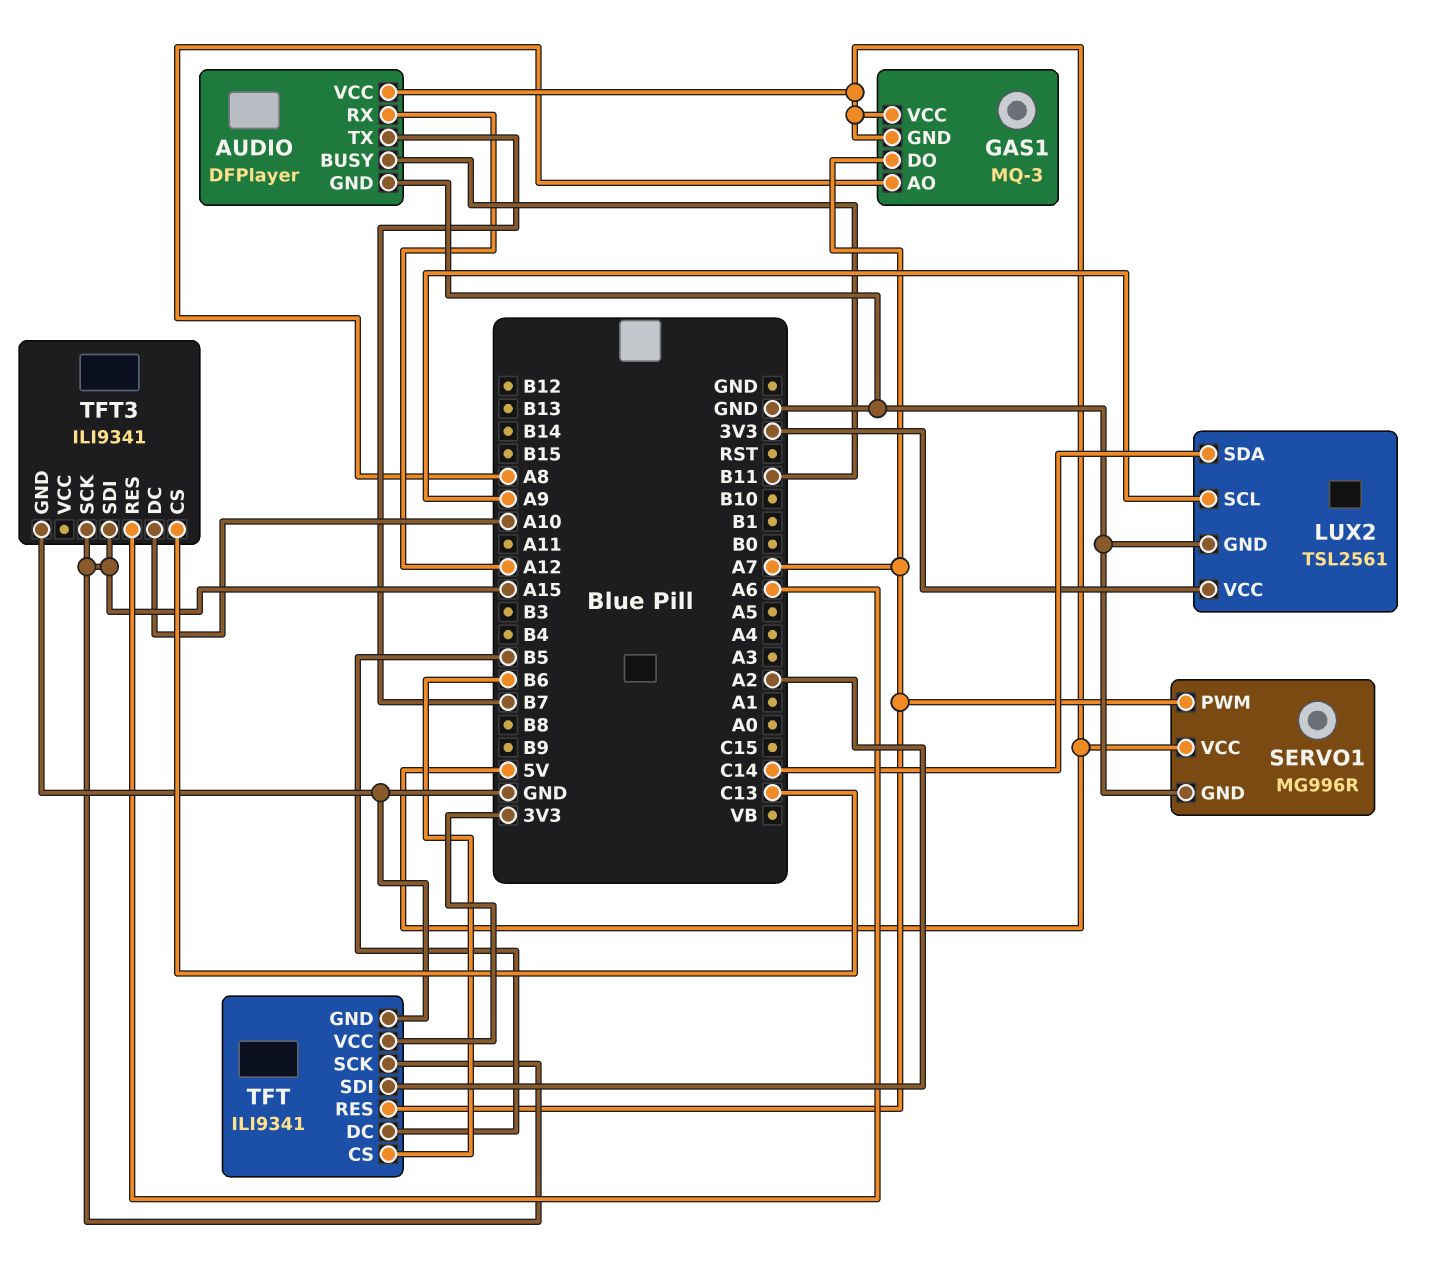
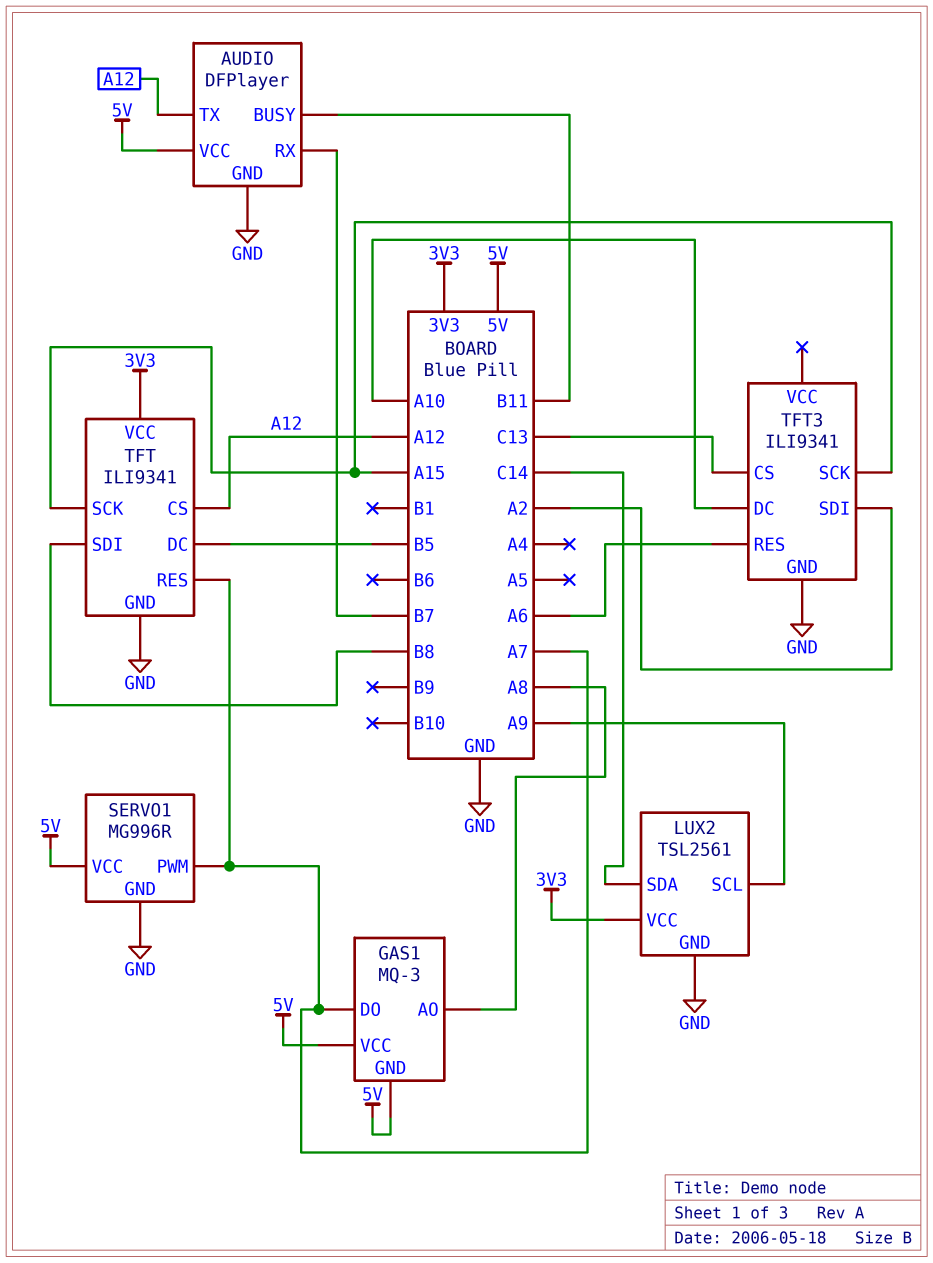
AUDIO pin RX: A12 -> B7
AUDIO pin TX: B7 -> A12
TFT pin CS: B6 -> A12
TFT pin SDI: A2 -> B8
TFT3 pin SDI: A15 -> A2

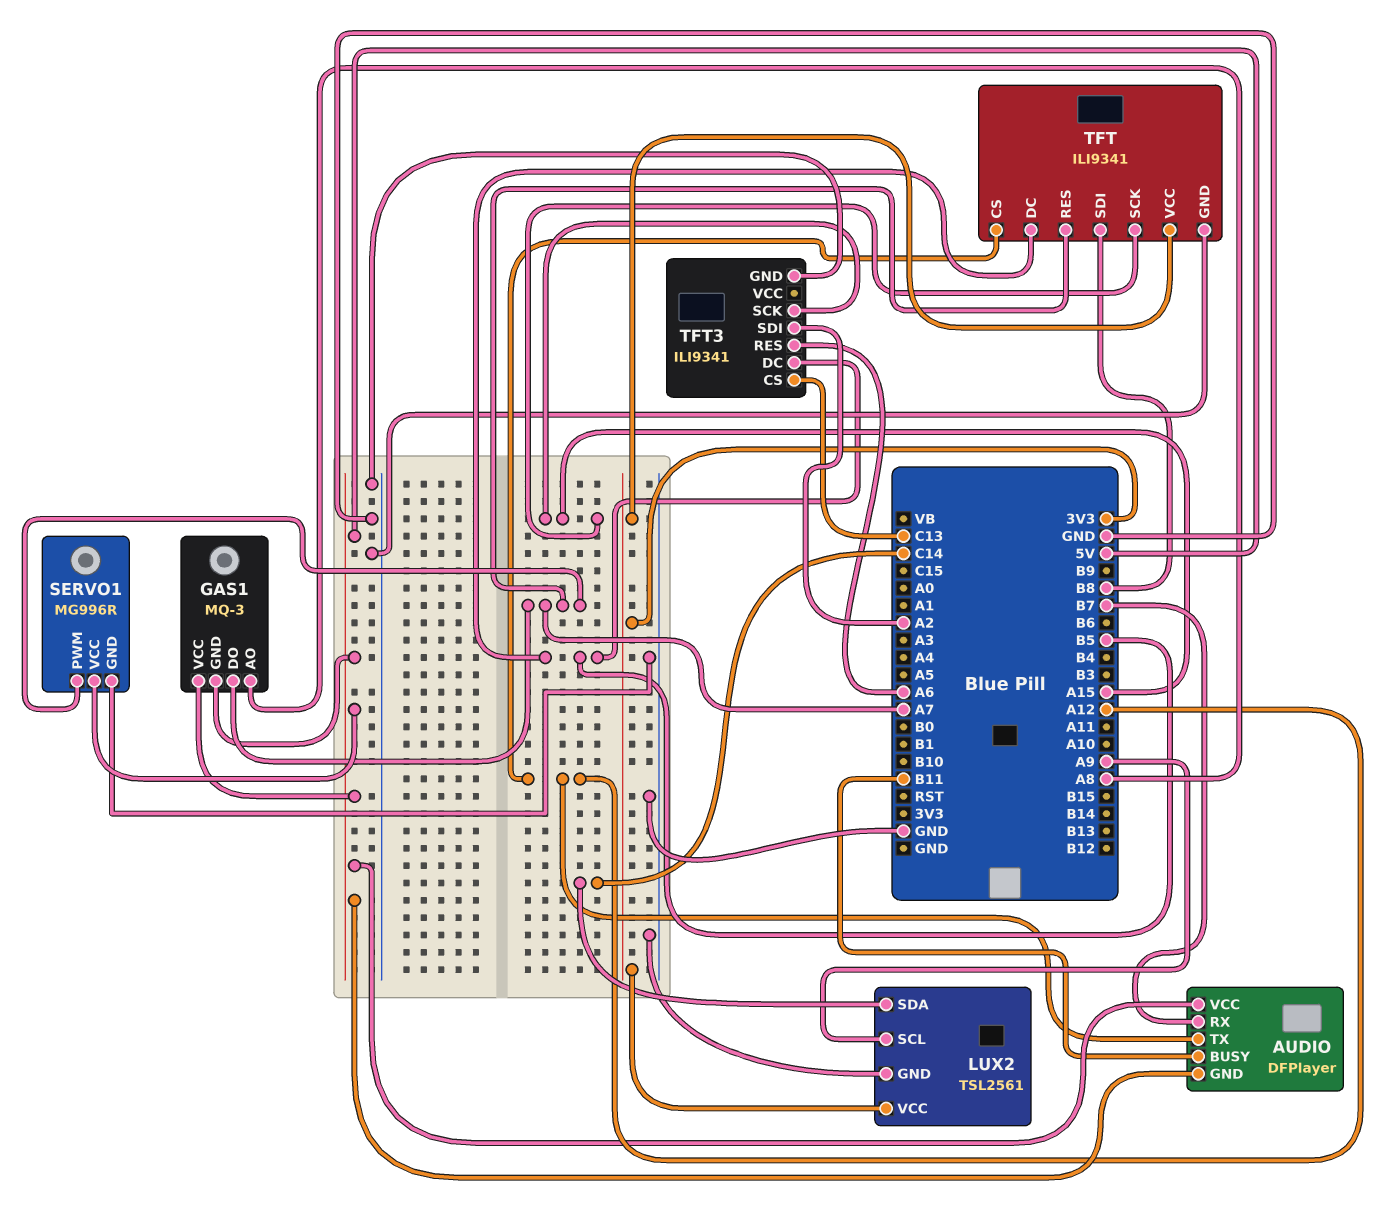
AUDIO pin GND: GND -> 5V
TFT3 pin DC: A10 -> B5

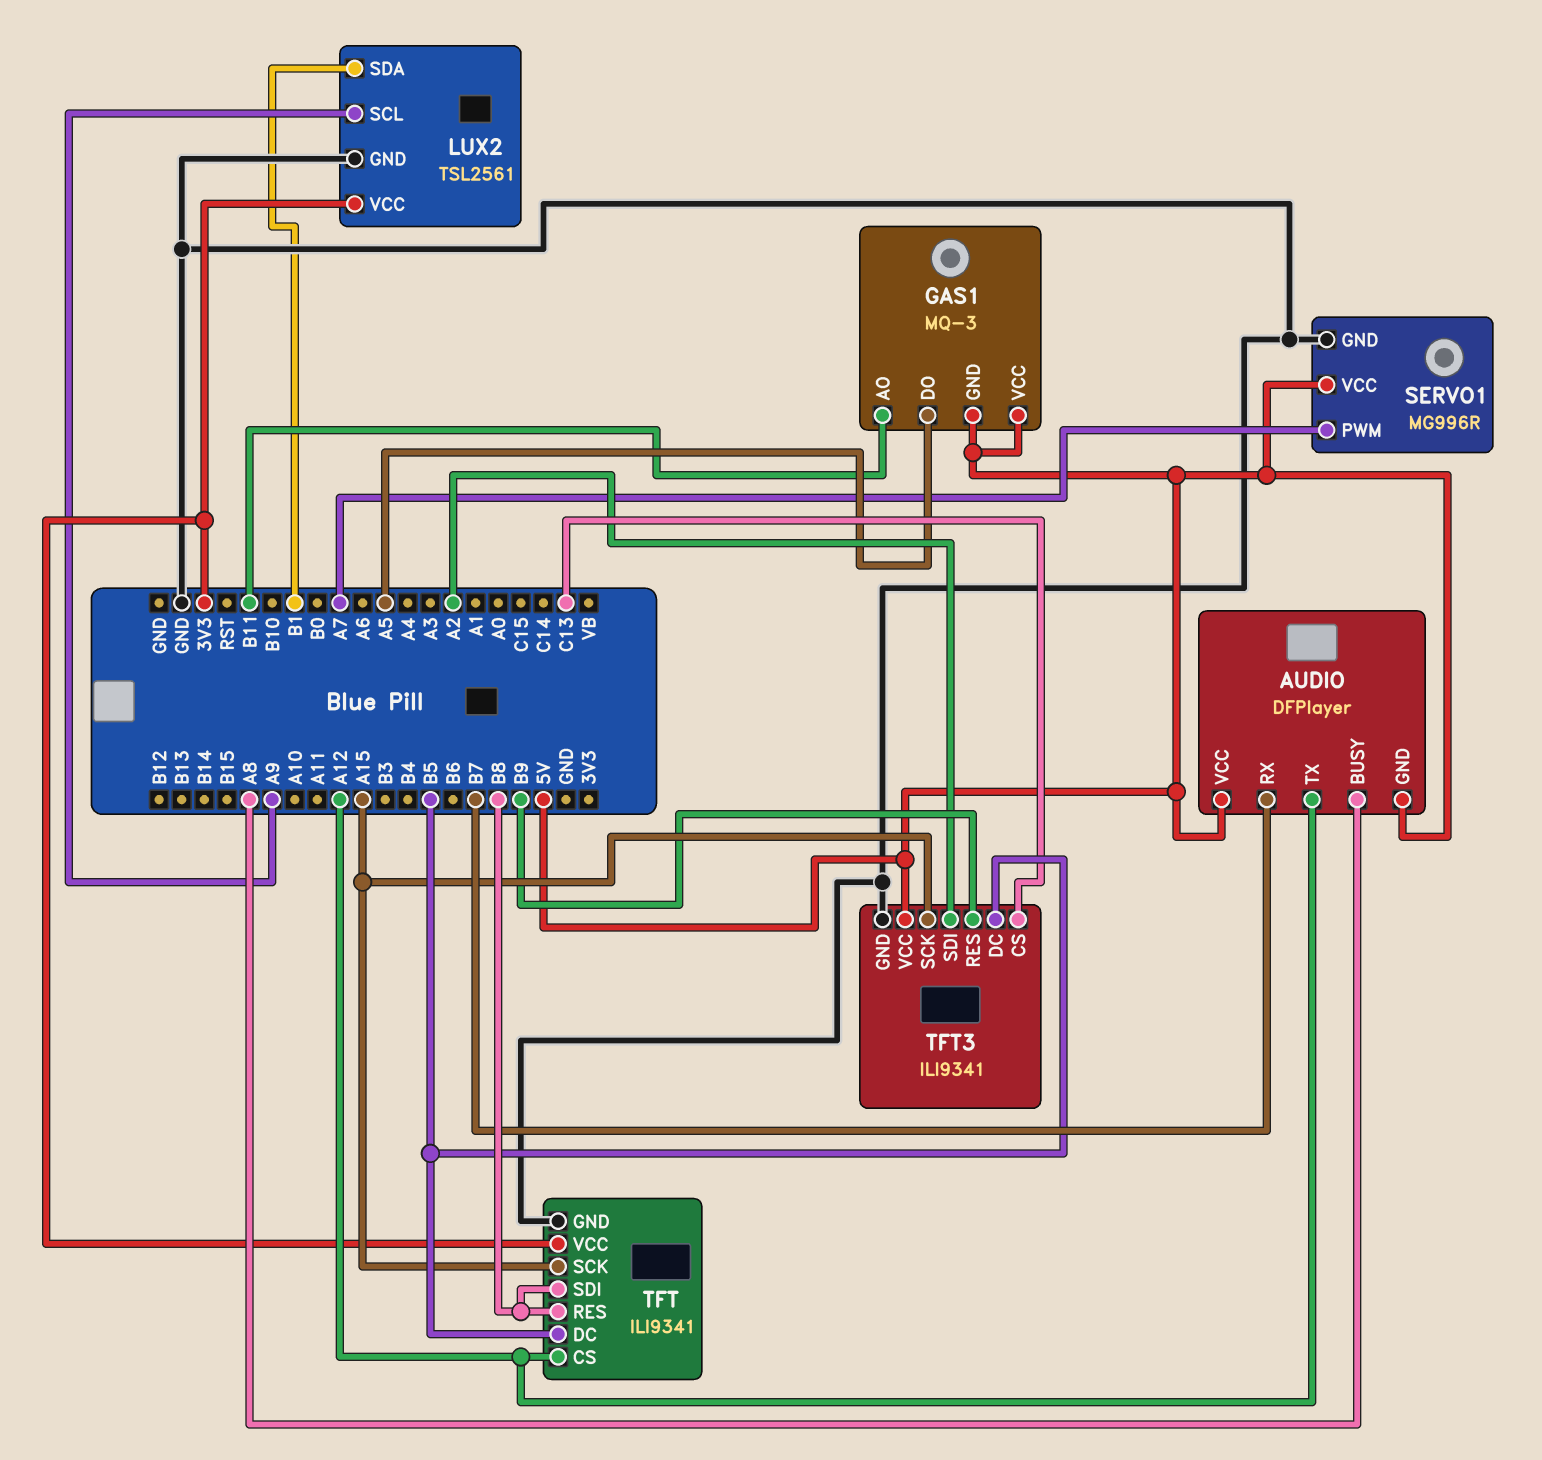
AUDIO pin BUSY: B11 -> A8
GAS1 pin AO: A8 -> B11
GAS1 pin DO: A7 -> A5
LUX2 pin SDA: C14 -> B1
TFT pin RES: A7 -> B8
TFT3 pin RES: A6 -> B9
TFT3 pin VCC: none -> 5V

